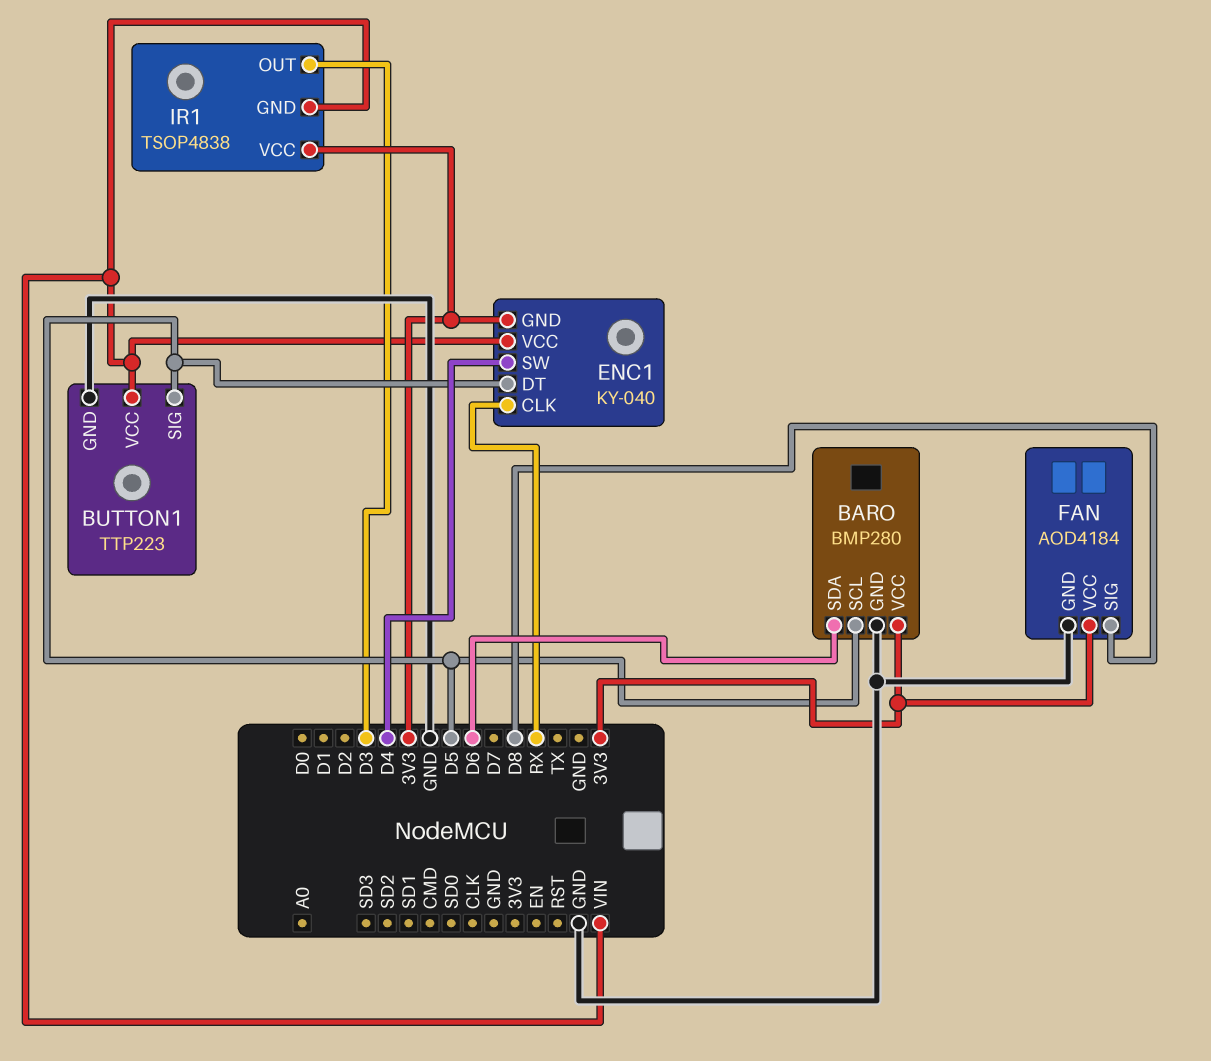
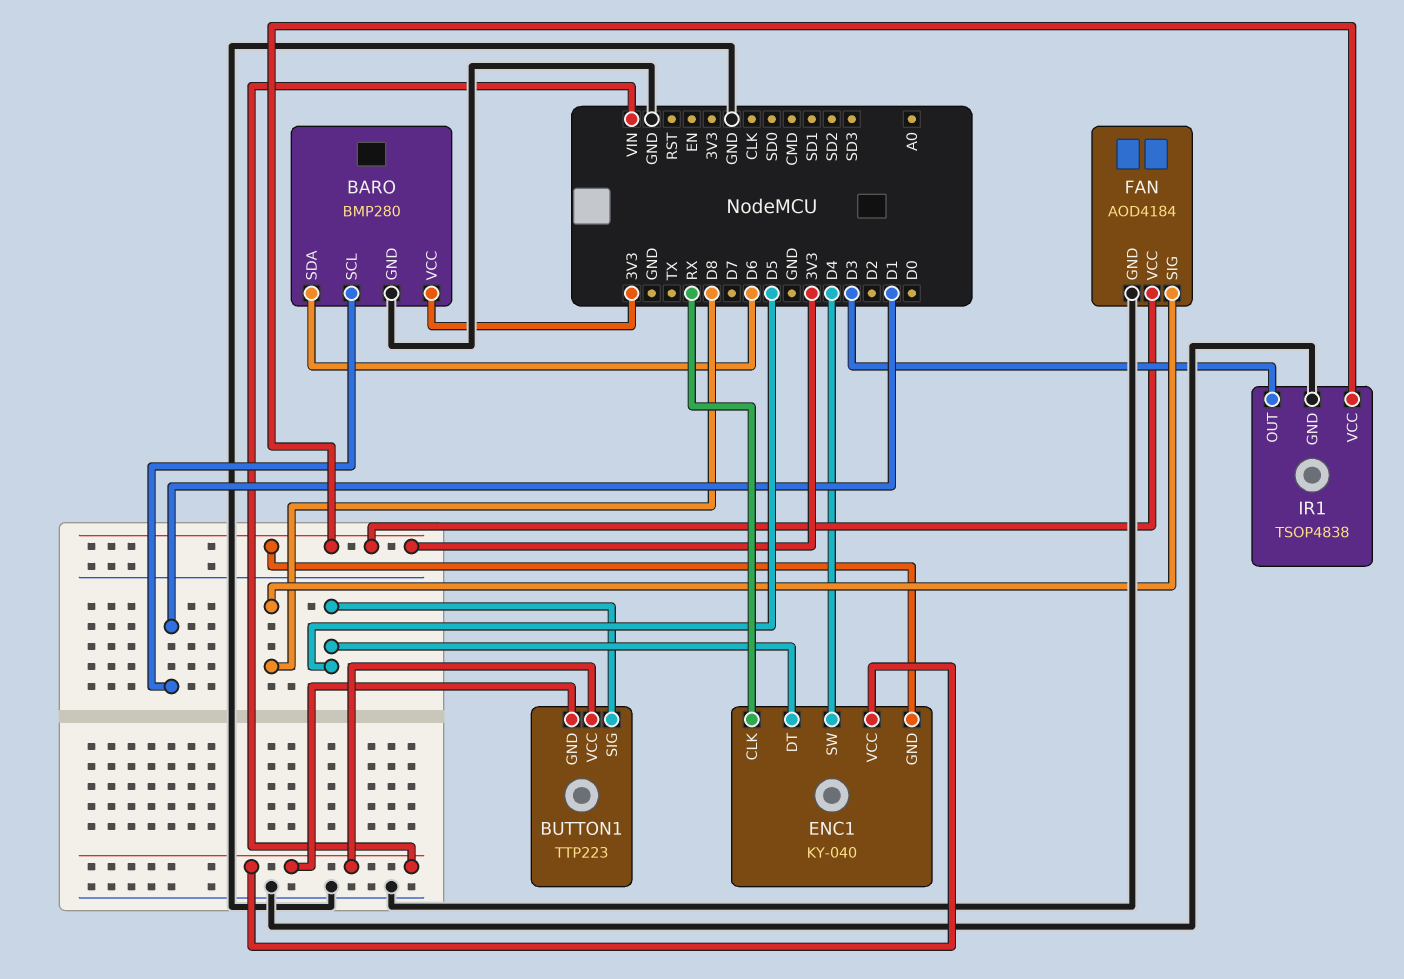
BARO pin SCL: D5 -> D1
BUTTON1 pin GND: GND -> VIN
IR1 pin GND: VIN -> GND

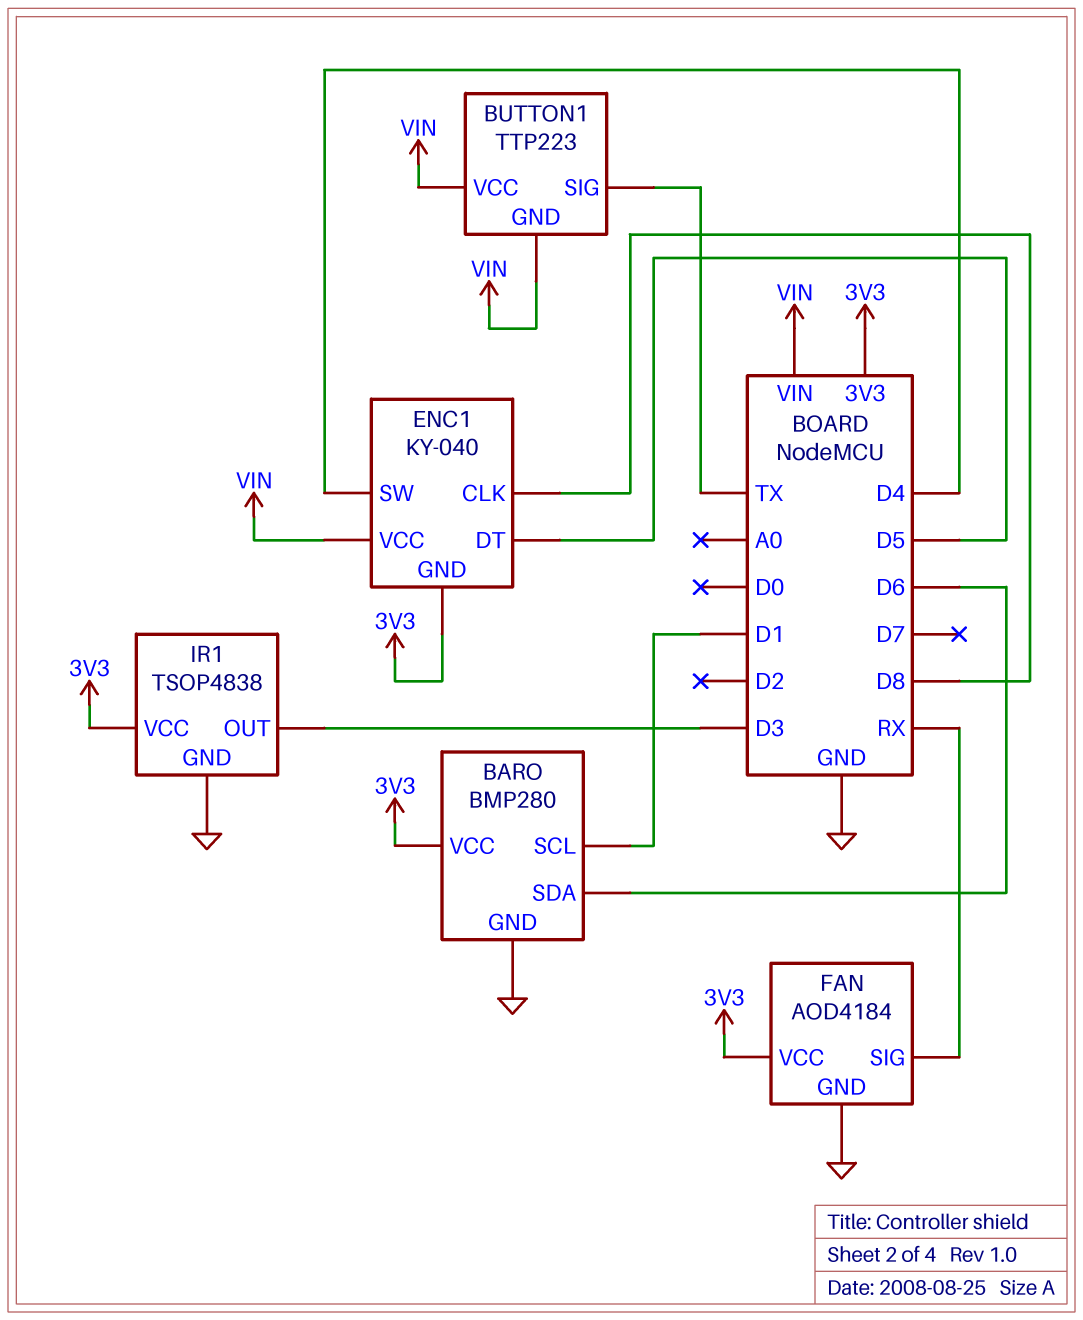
BUTTON1 pin SIG: D5 -> TX
ENC1 pin CLK: RX -> D8
FAN pin SIG: D8 -> RX

